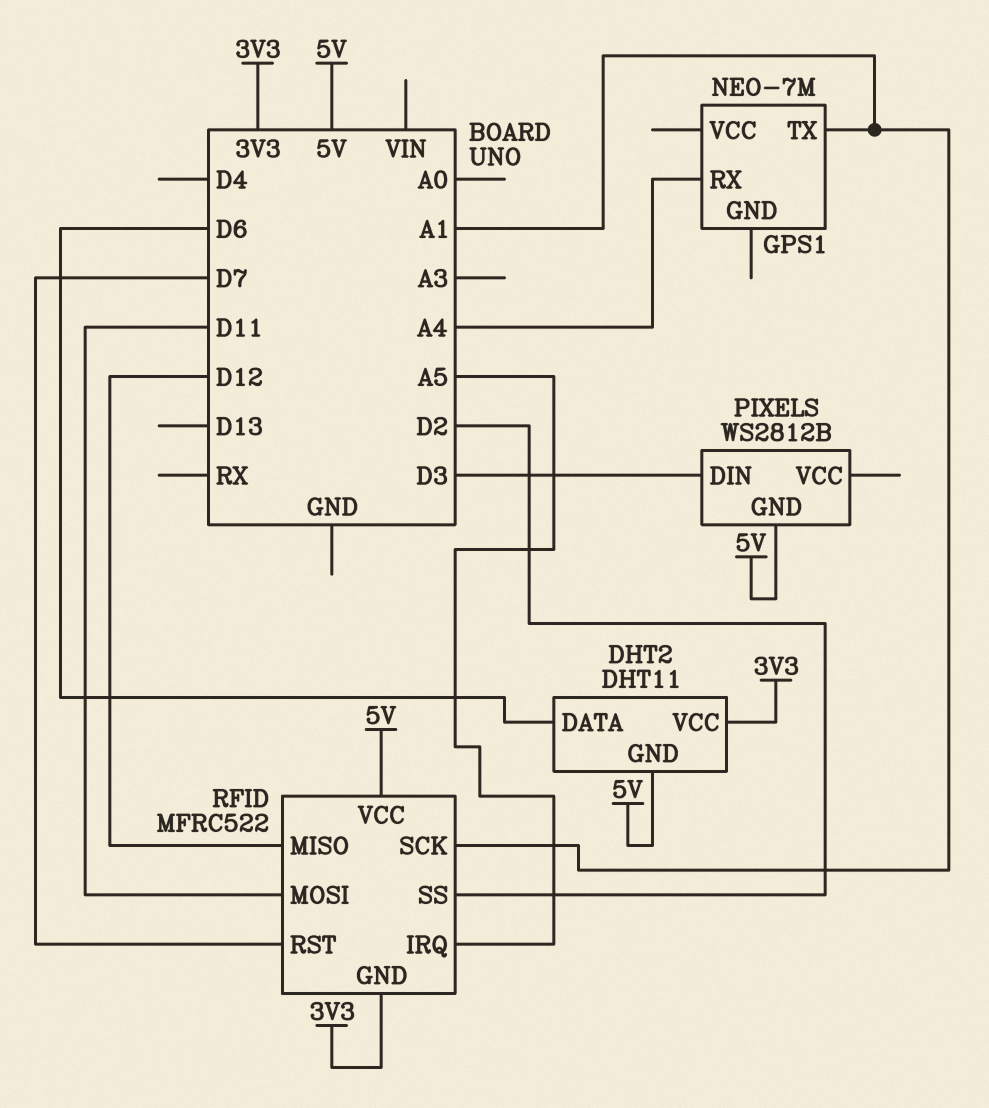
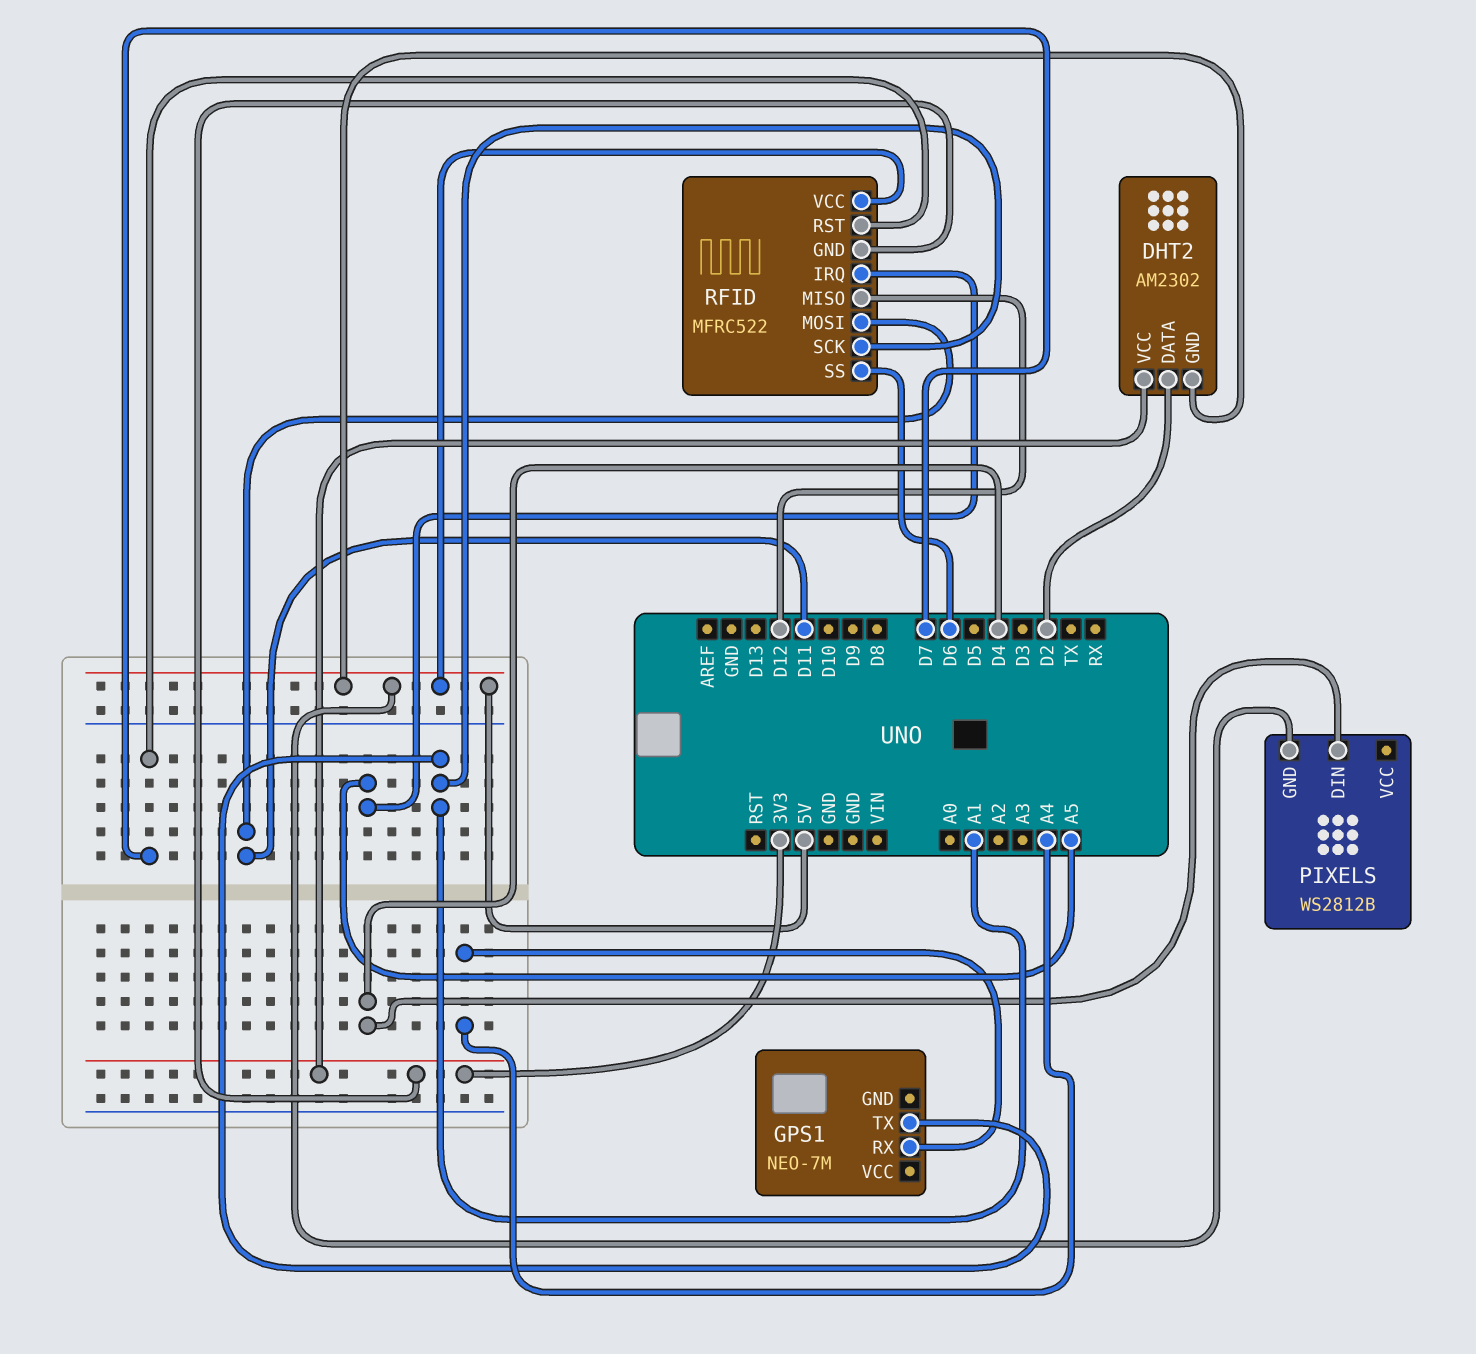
DHT2: DHT11 -> AM2302
DHT2 pin DATA: D6 -> D2
PIXELS pin DIN: D3 -> D4
RFID pin SS: D2 -> D6

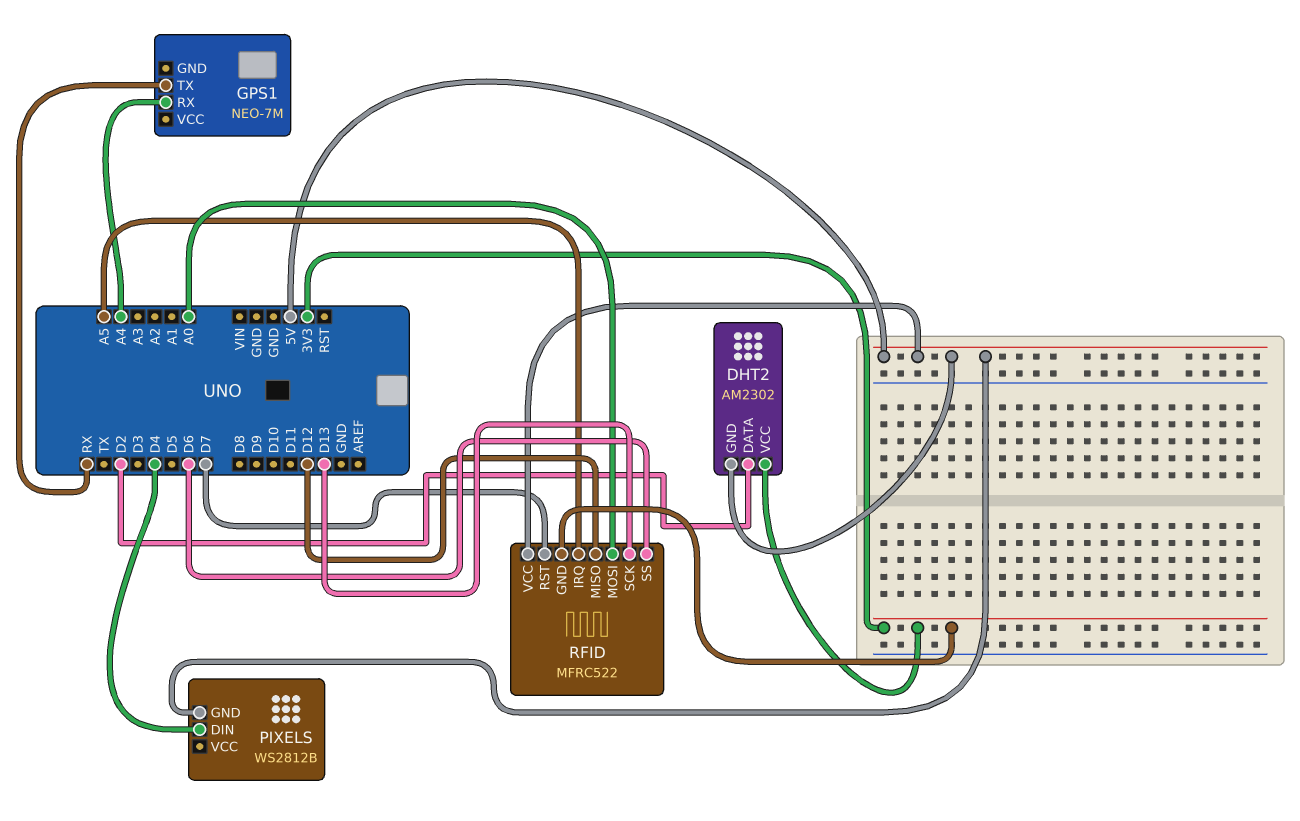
GPS1 pin TX: A1 -> RX
RFID pin MOSI: D11 -> A0
RFID pin SCK: A1 -> D13

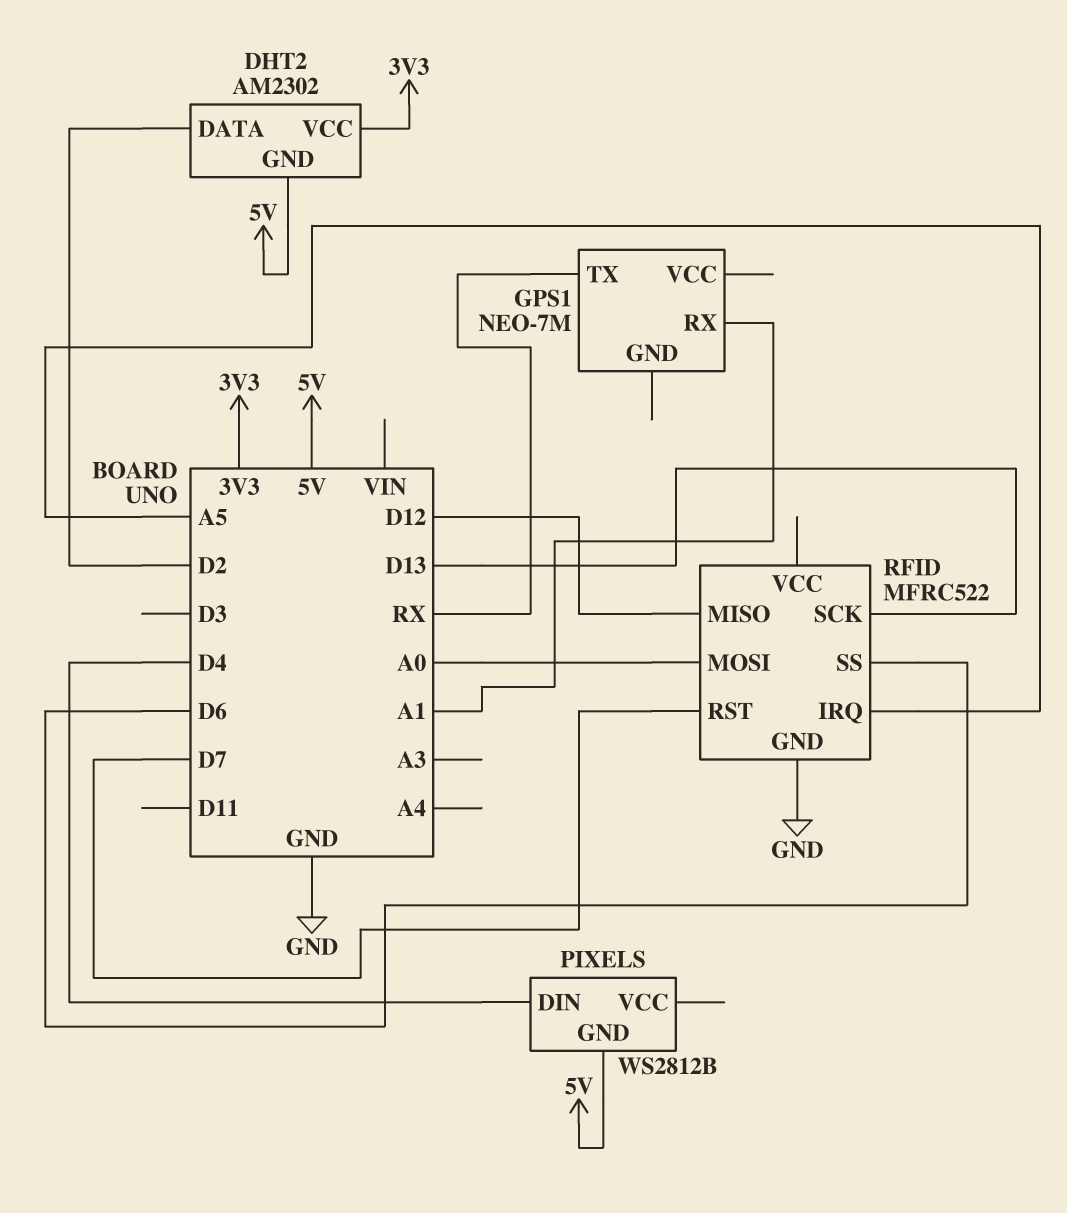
GPS1 pin RX: A4 -> A1
RFID pin GND: 3V3 -> GND
RFID pin VCC: 5V -> none

